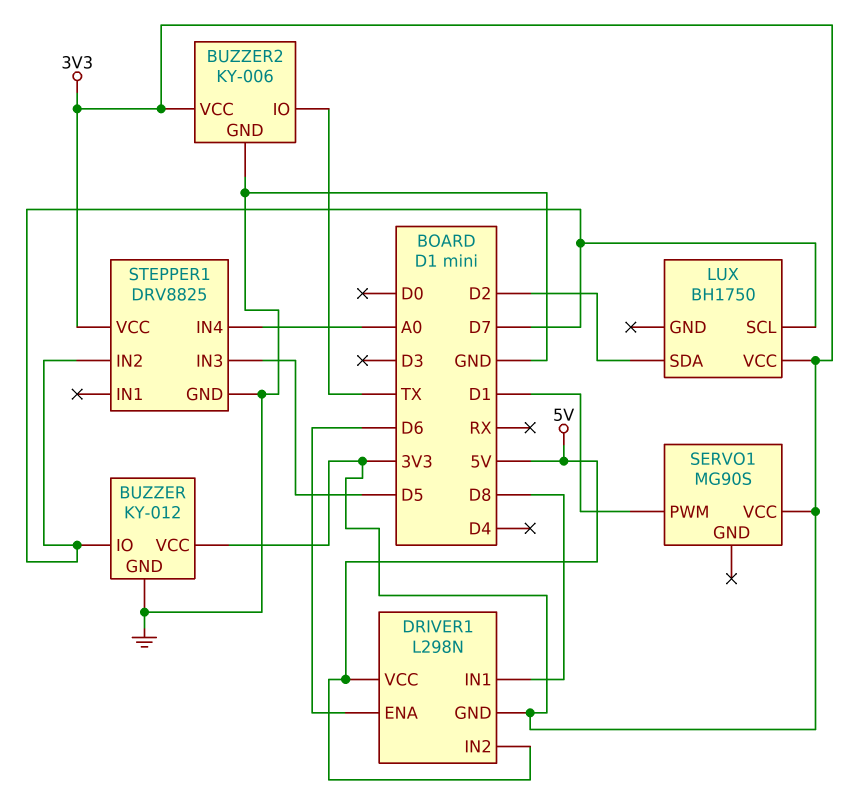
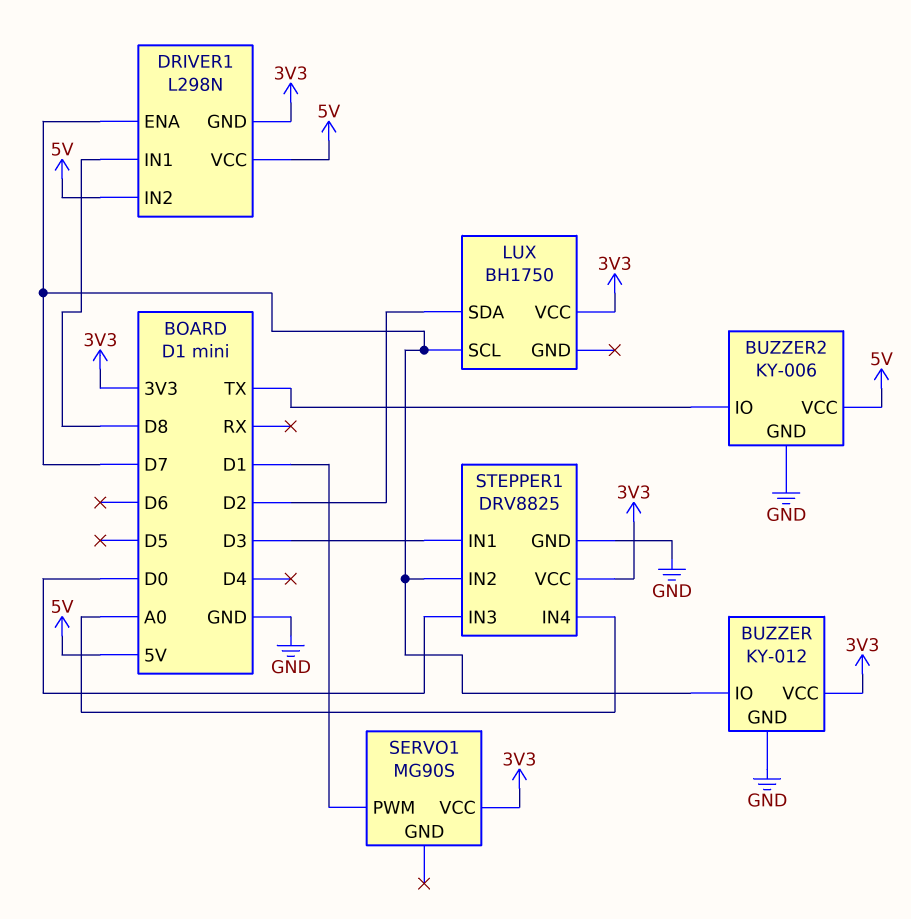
BUZZER2 pin VCC: 3V3 -> 5V
DRIVER1 pin ENA: D6 -> D7
STEPPER1 pin IN1: none -> D3
STEPPER1 pin IN3: D5 -> D0

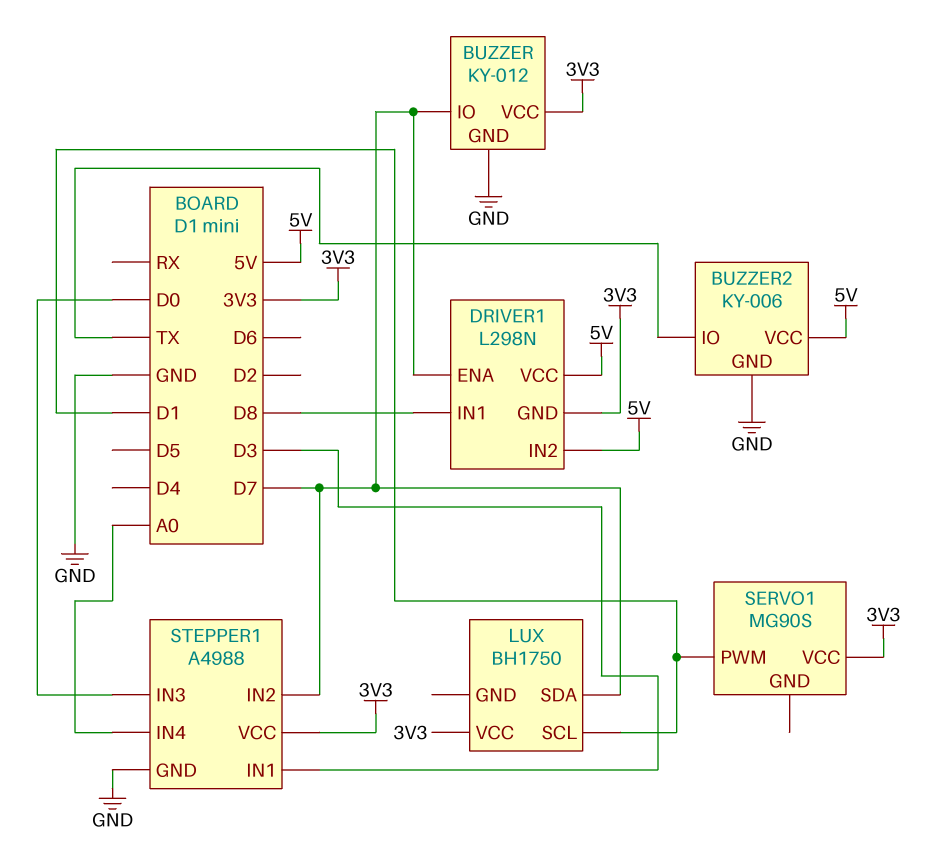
LUX pin SCL: D7 -> D1
LUX pin SDA: D2 -> D7
STEPPER1: DRV8825 -> A4988

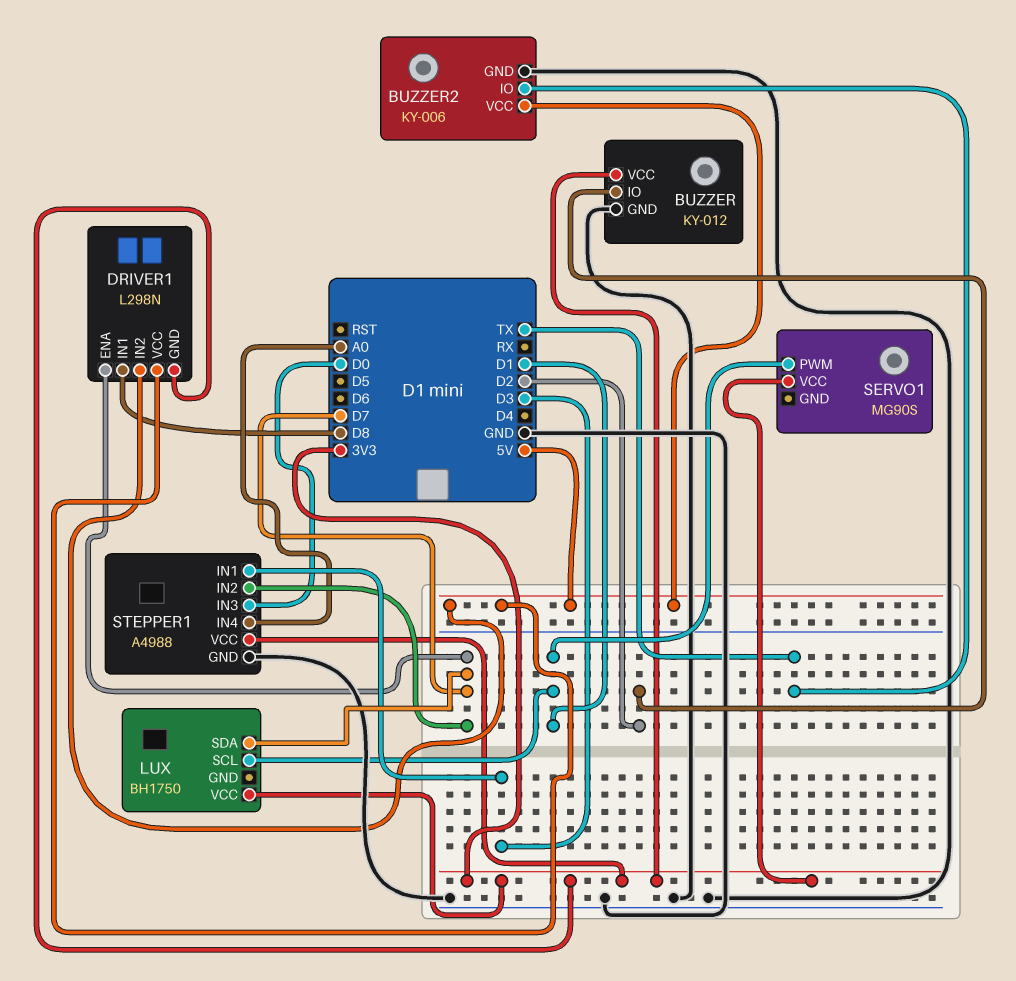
BUZZER pin IO: D7 -> D2

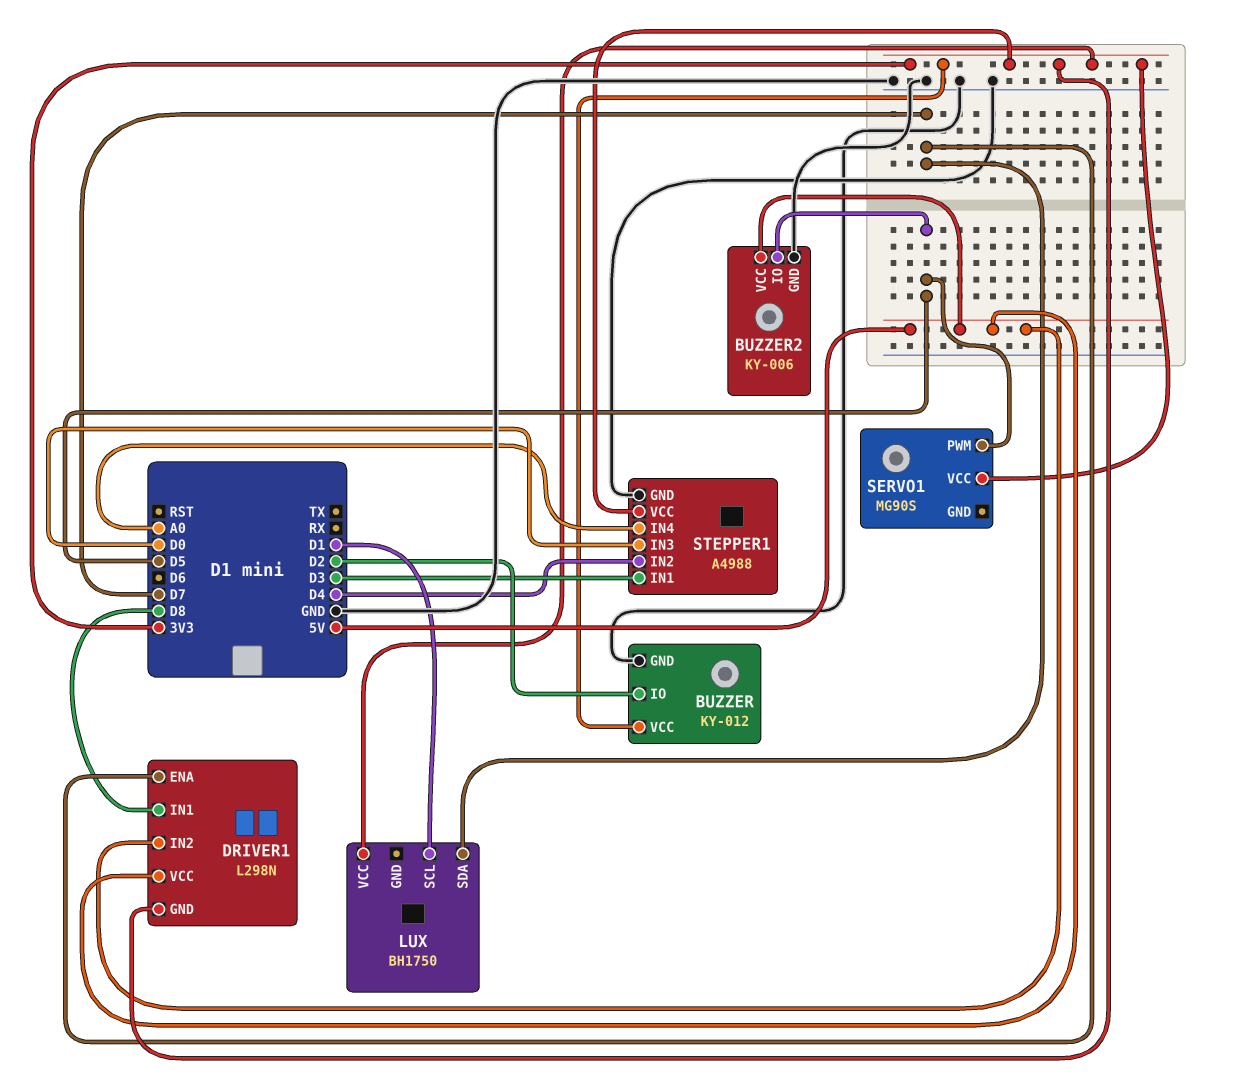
BUZZER2 pin IO: TX -> D5
SERVO1 pin PWM: D1 -> D5
STEPPER1 pin IN2: D7 -> D4

